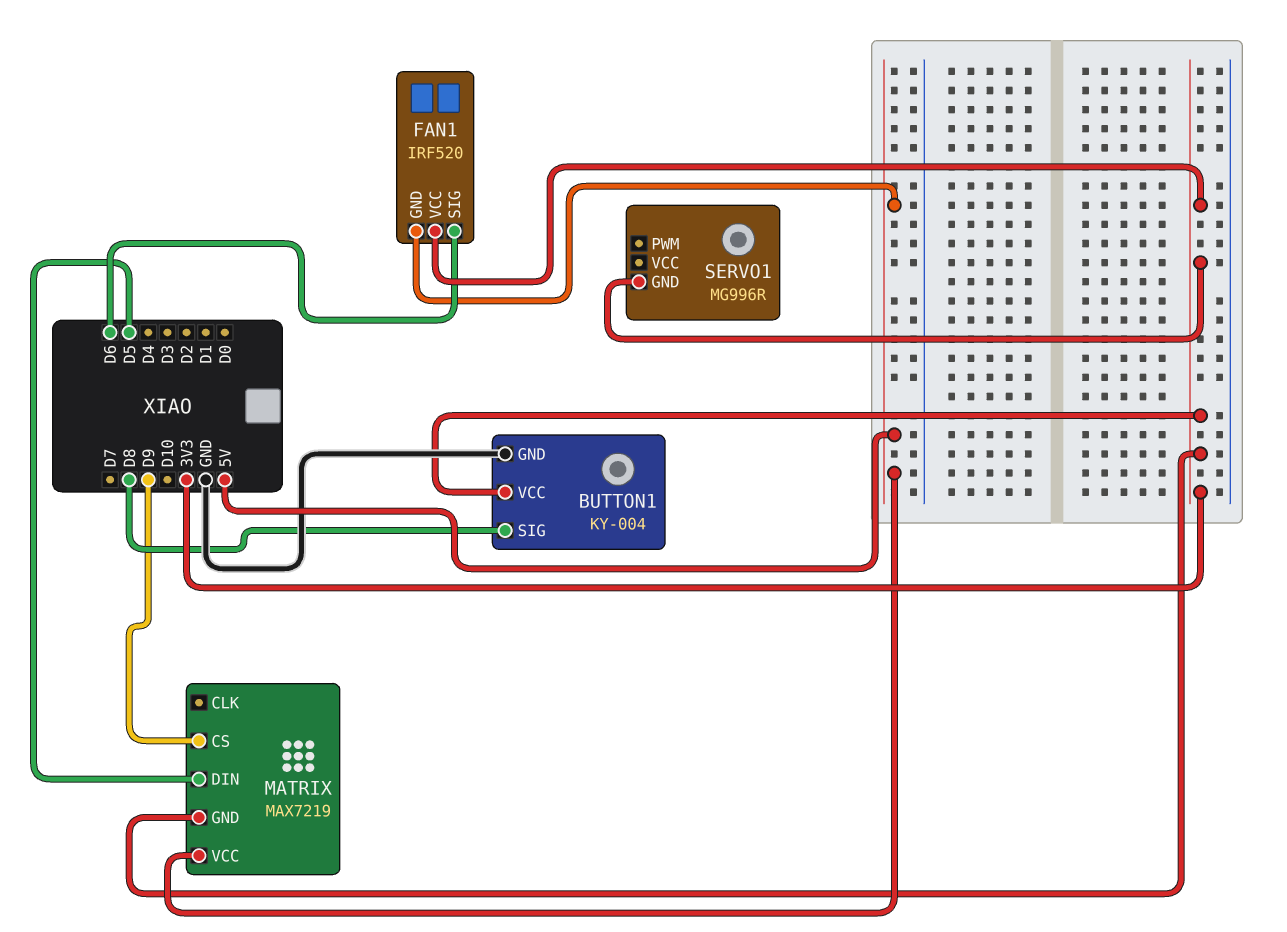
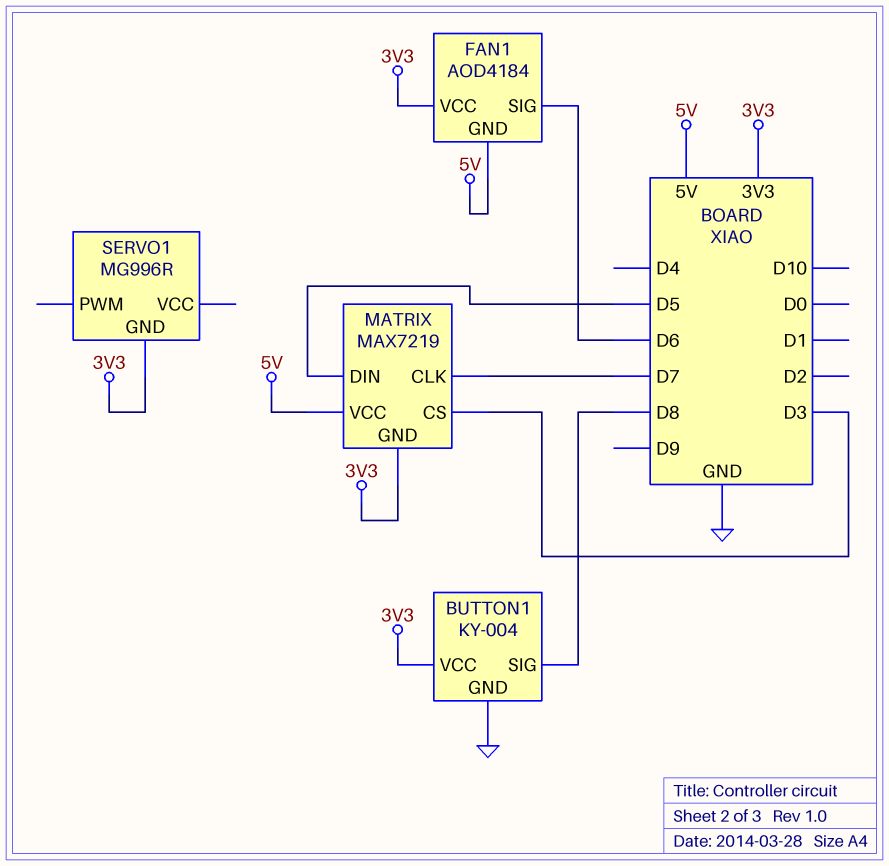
FAN1: IRF520 -> AOD4184
MATRIX pin CLK: none -> D7
MATRIX pin CS: D9 -> D3

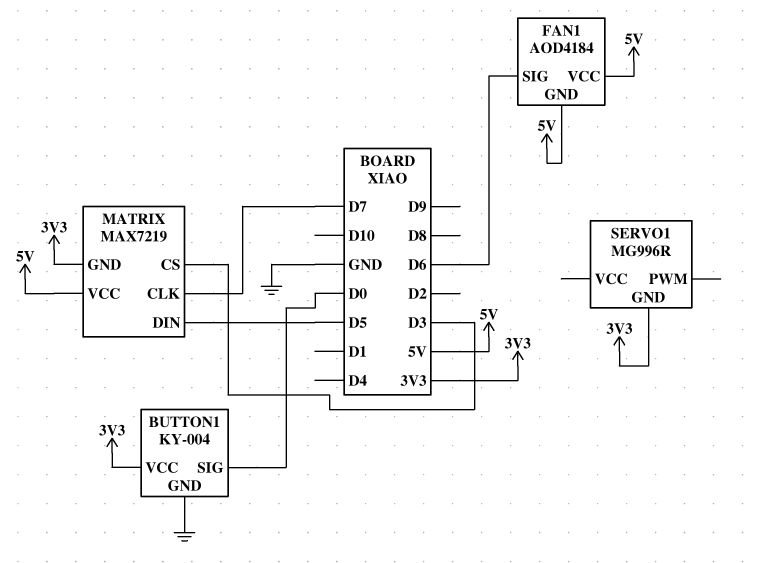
BUTTON1 pin SIG: D8 -> D0
FAN1 pin VCC: 3V3 -> 5V

